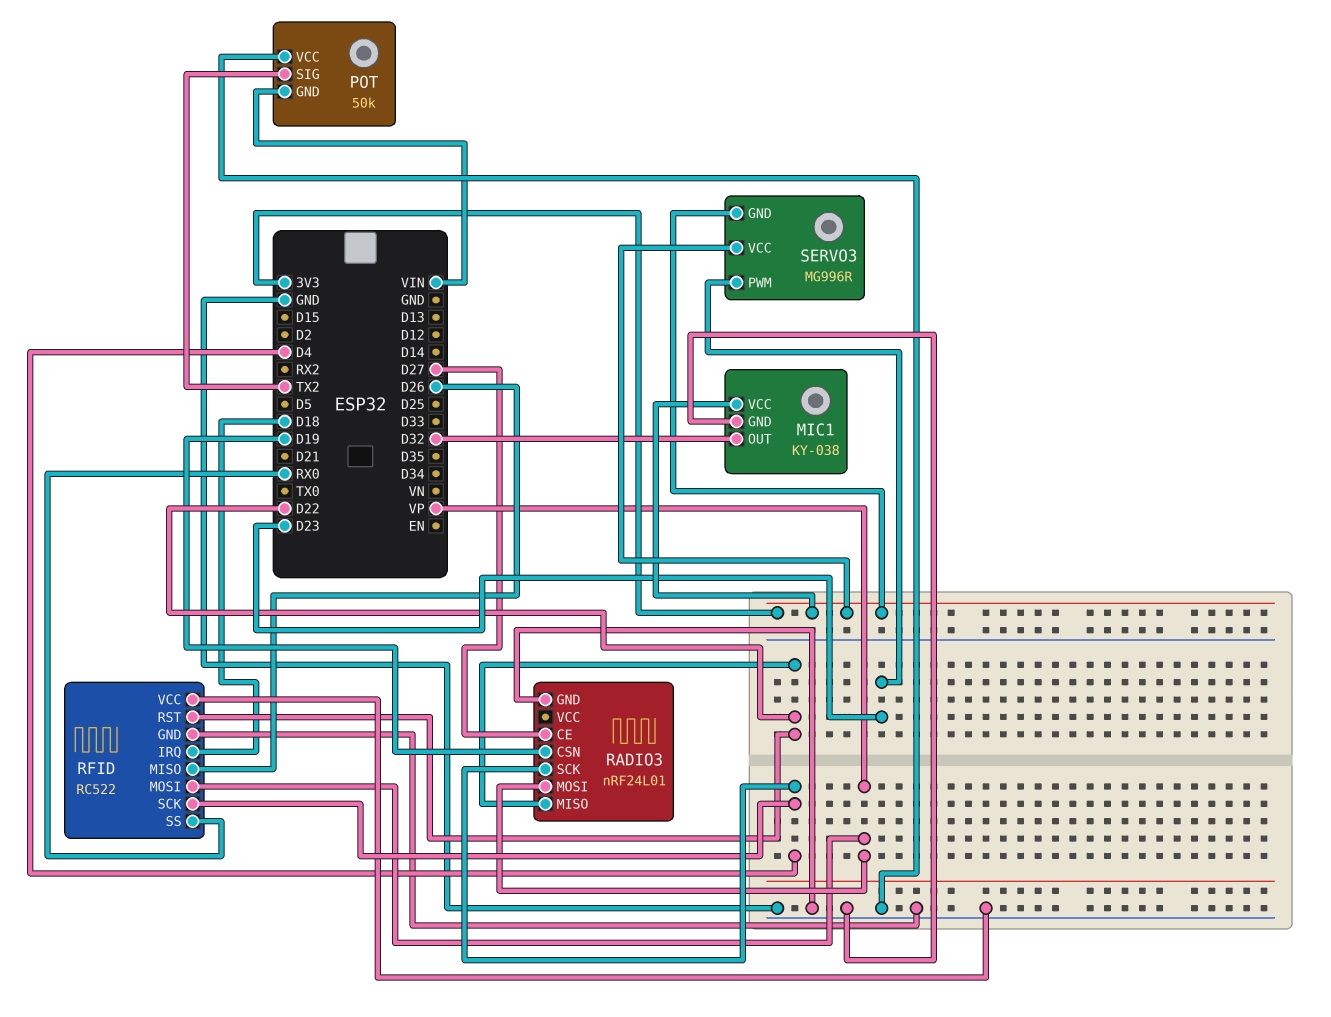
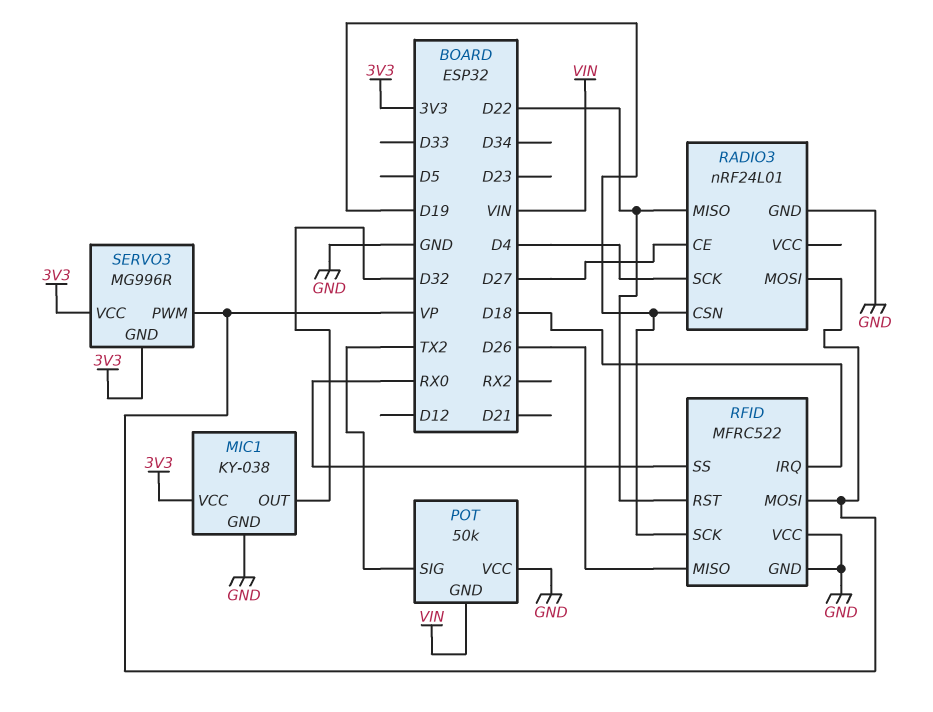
RFID: RC522 -> MFRC522
RFID pin SCK: D4 -> D19
SERVO3 pin PWM: D23 -> VP

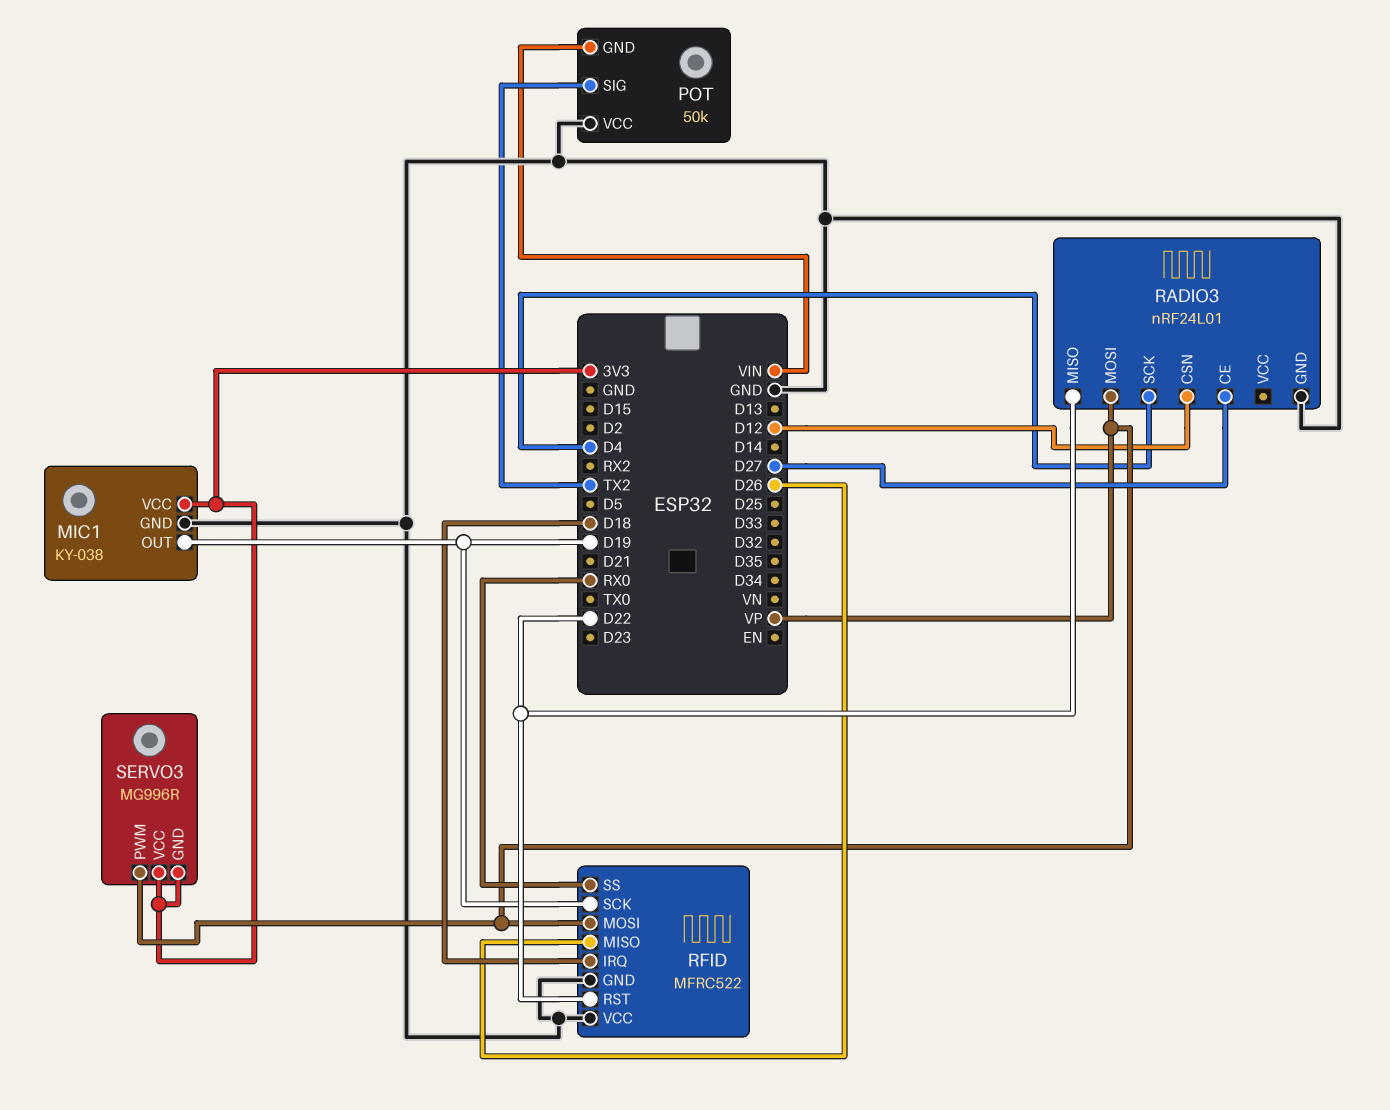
MIC1 pin OUT: D32 -> D19
RADIO3 pin CSN: D19 -> D12

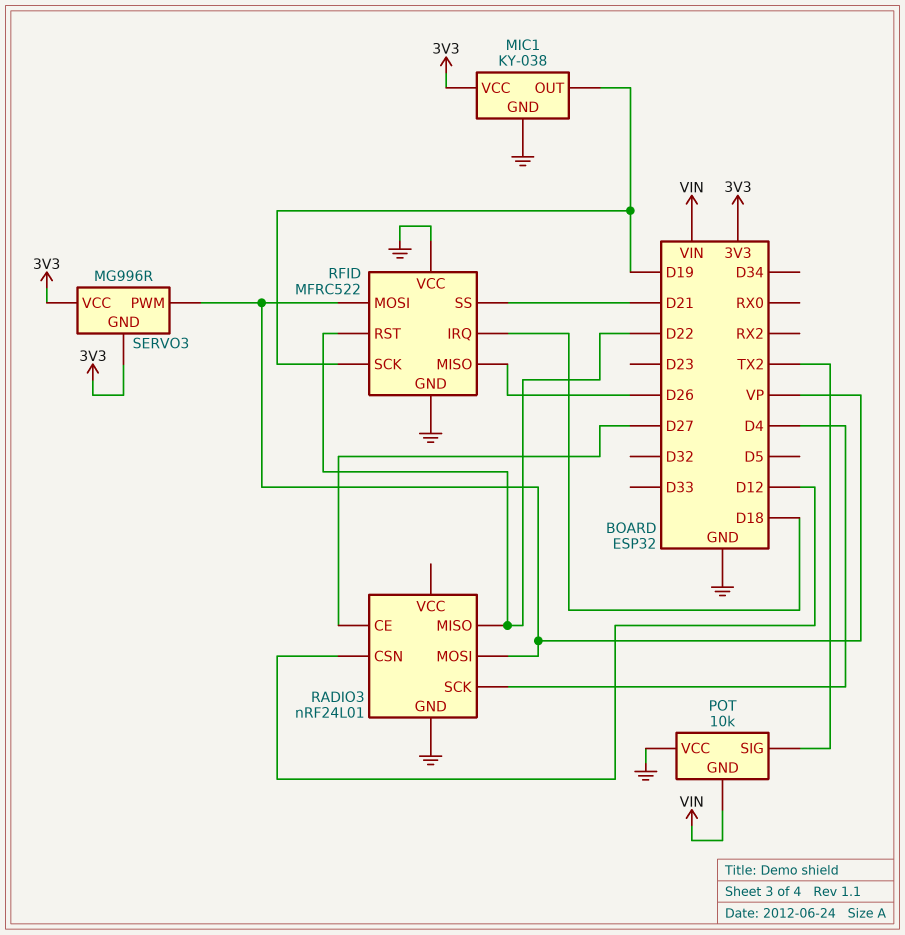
POT: 50k -> 10k
RFID pin SS: RX0 -> D21

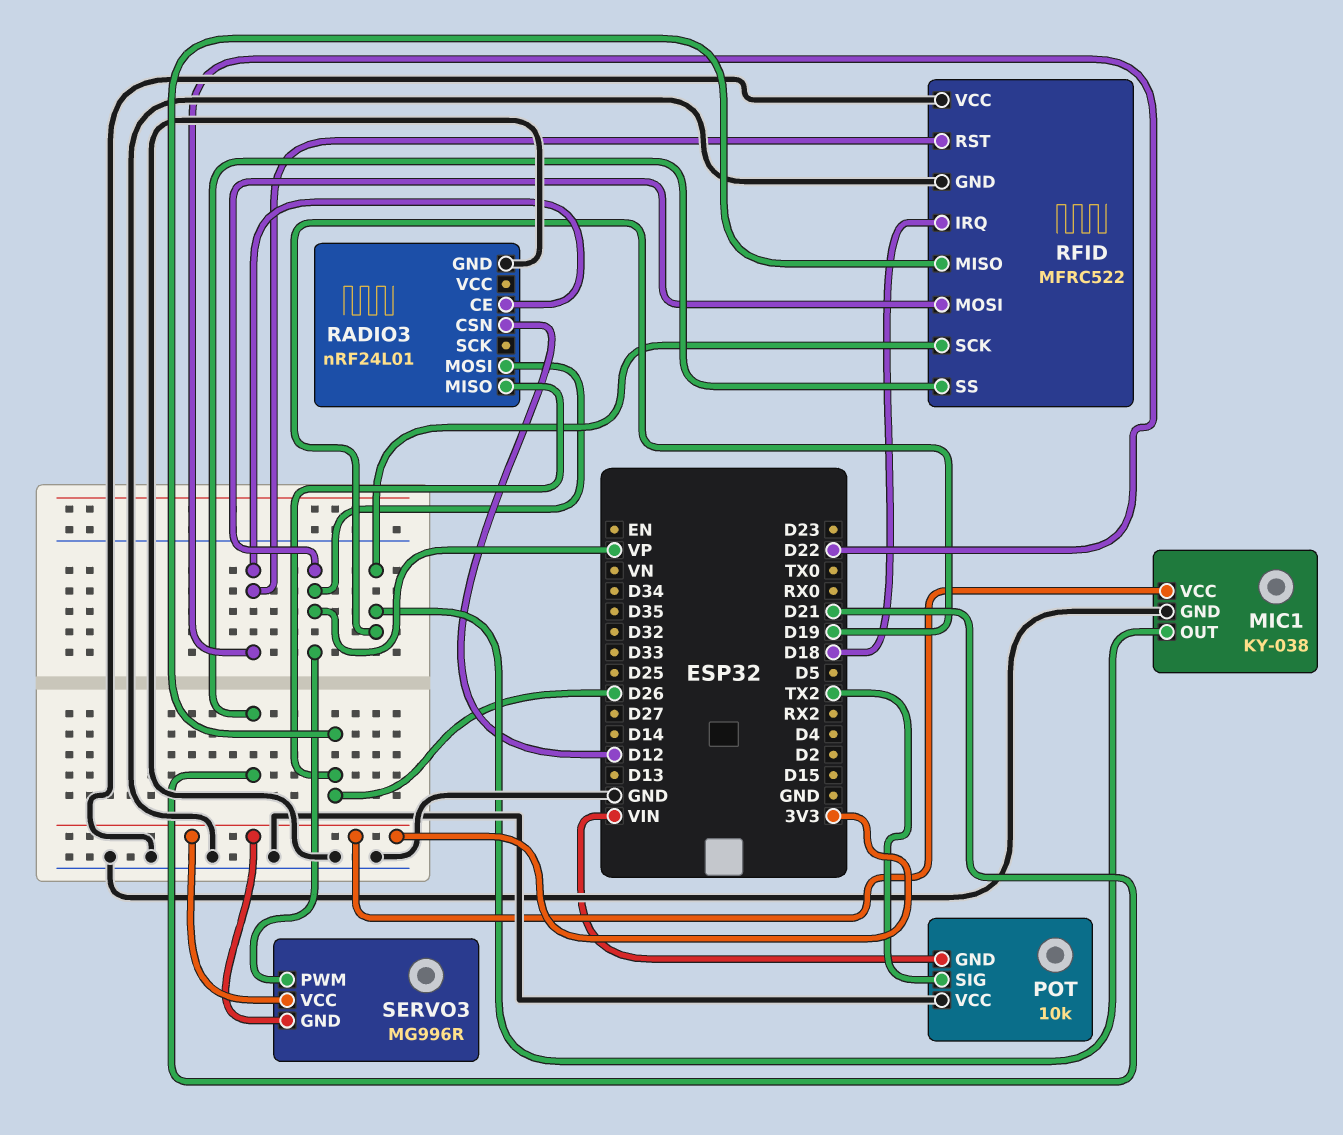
RADIO3 pin CE: D27 -> D22
RADIO3 pin MISO: D22 -> D26
RADIO3 pin SCK: D4 -> none

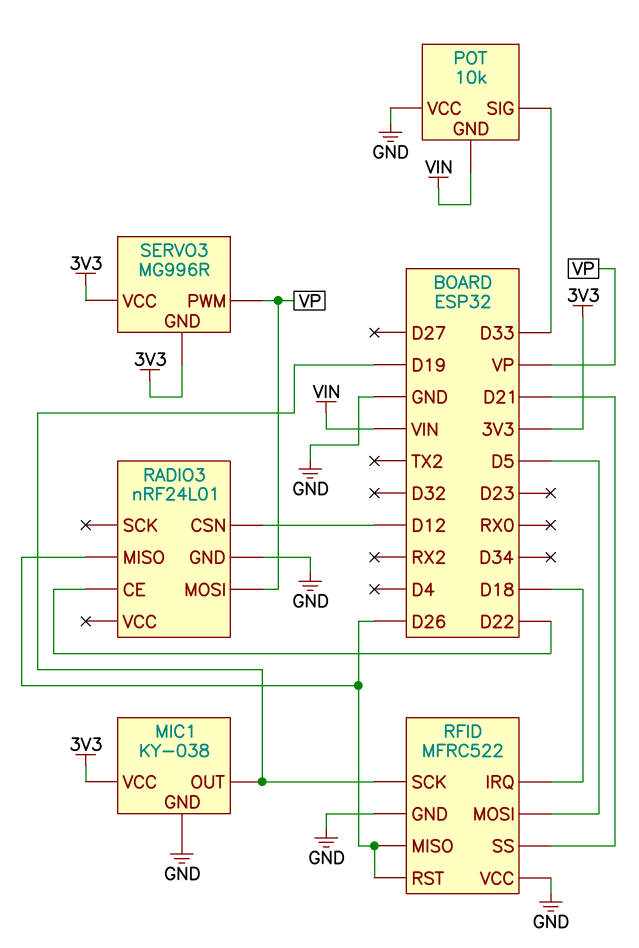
POT pin SIG: TX2 -> D33
RFID pin MOSI: VP -> D5
RFID pin RST: D22 -> D26

